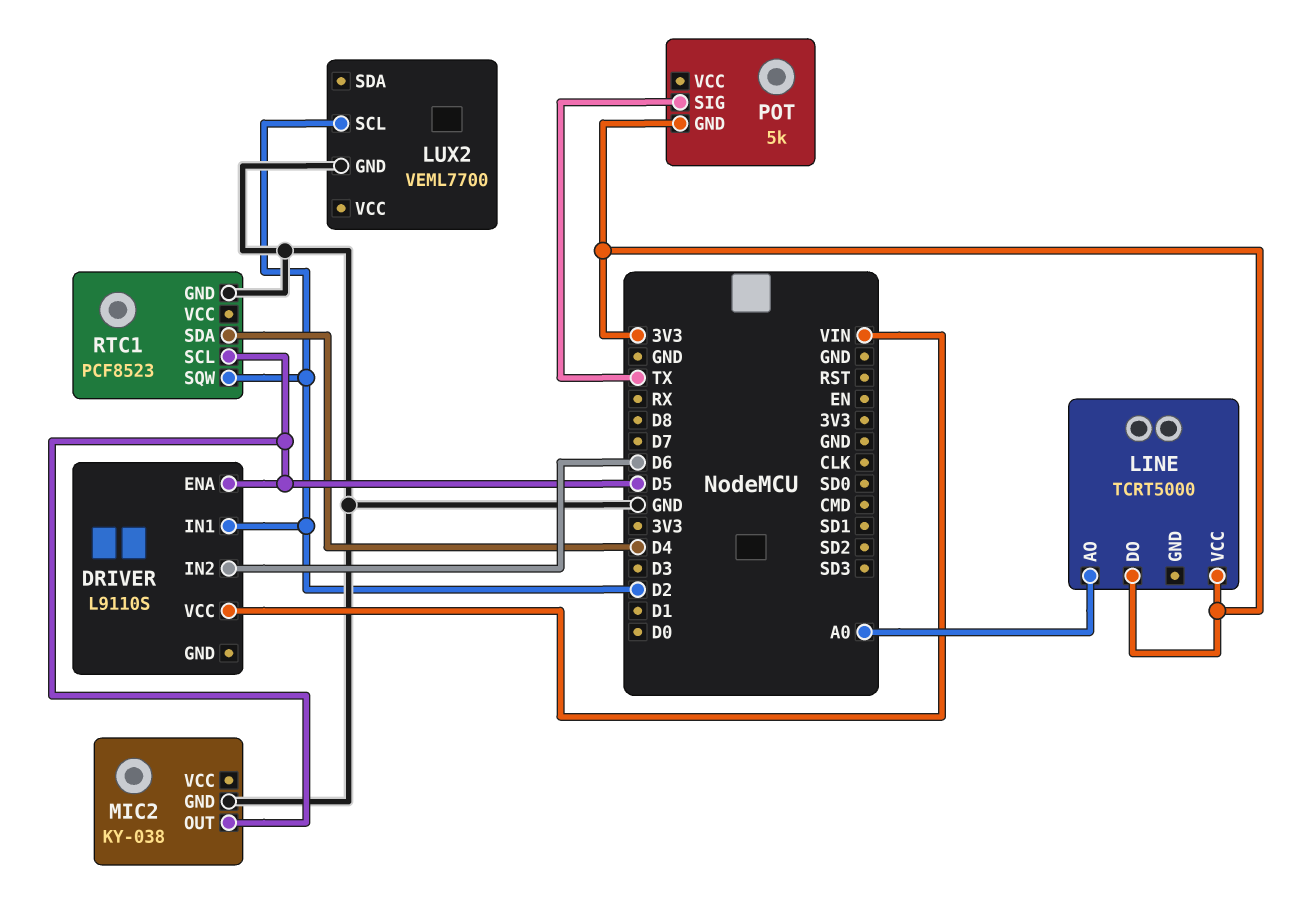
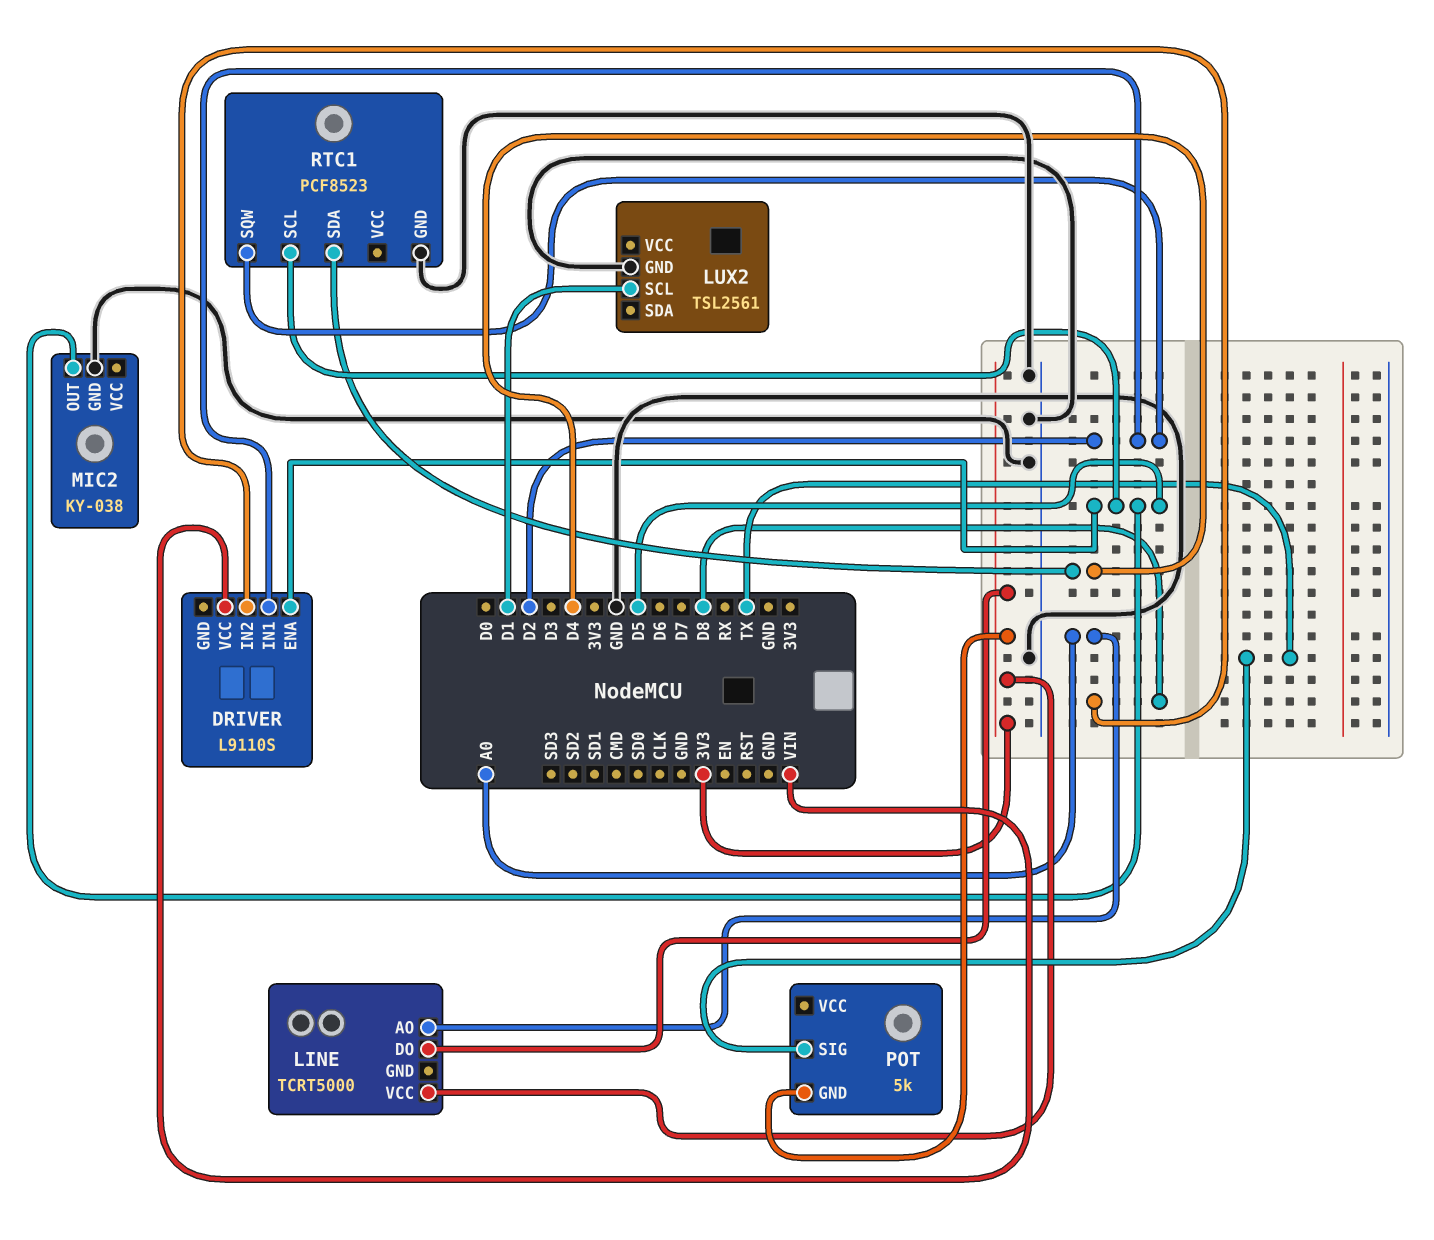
DRIVER pin IN2: D6 -> D8
LUX2: VEML7700 -> TSL2561
LUX2 pin SCL: D2 -> D1

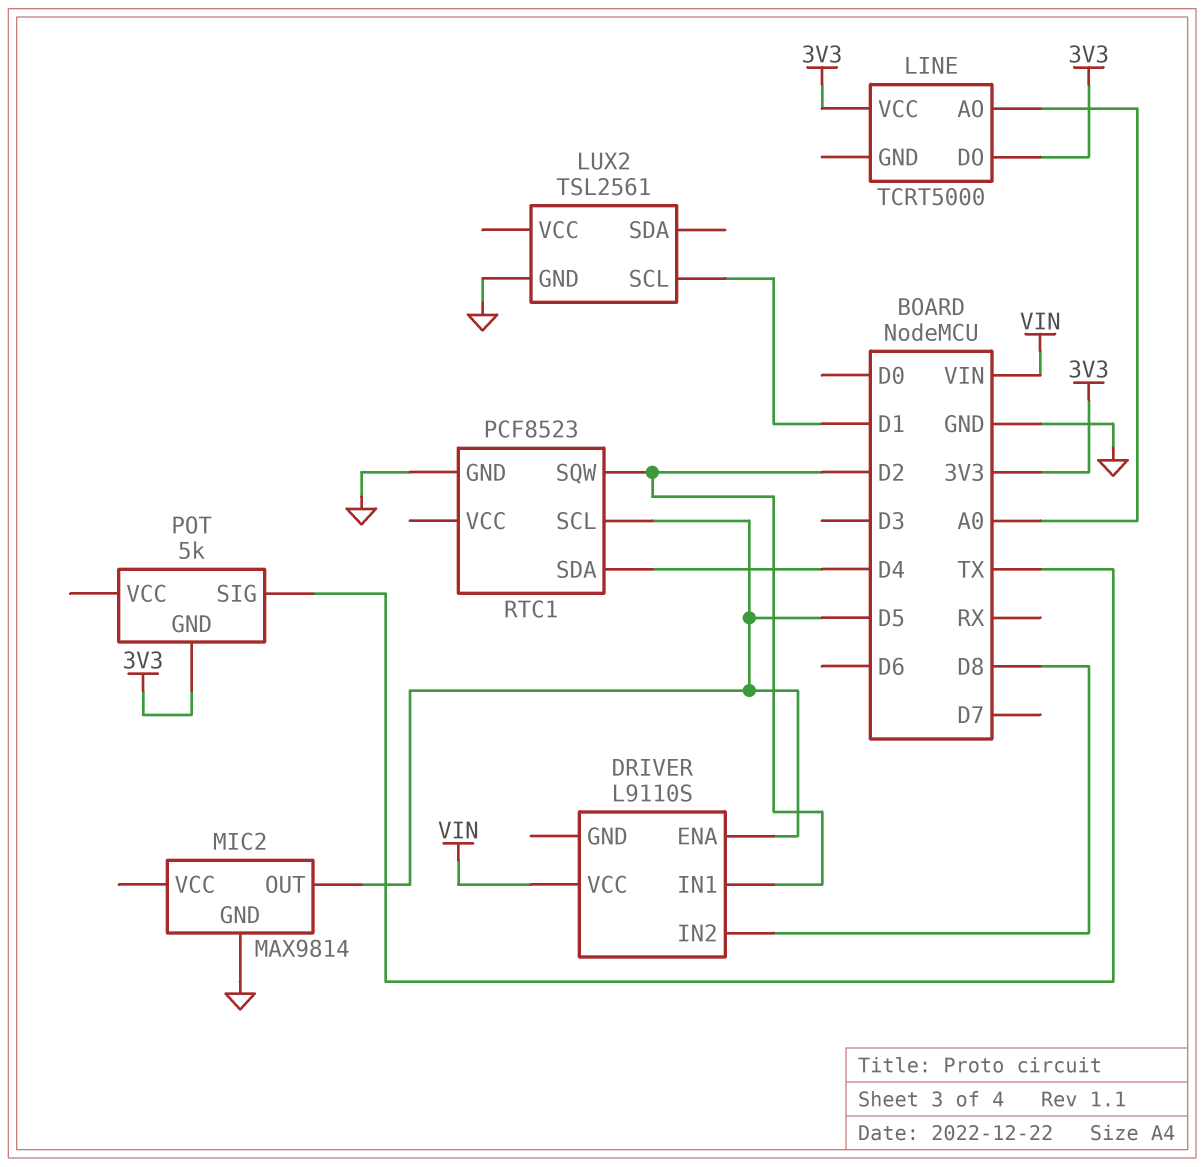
MIC2: KY-038 -> MAX9814

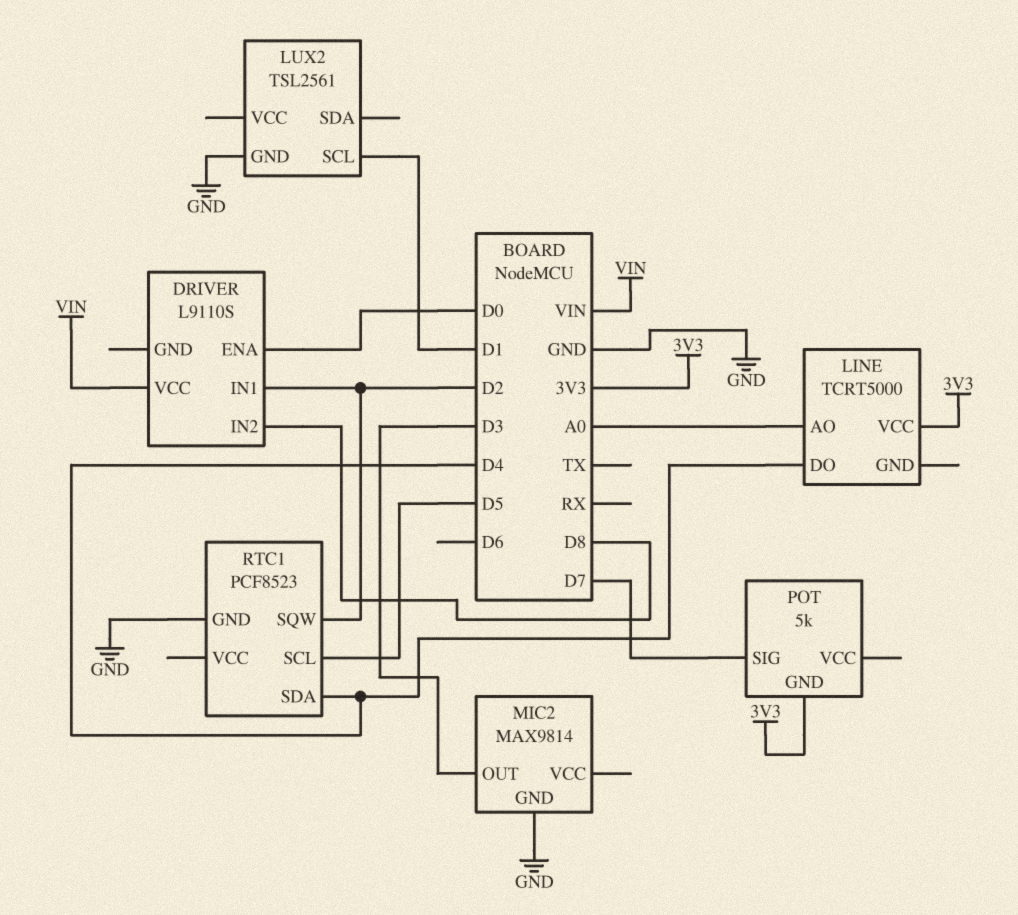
DRIVER pin ENA: D5 -> D0
LINE pin DO: 3V3 -> D4
MIC2 pin OUT: D5 -> D3
POT pin SIG: TX -> D7

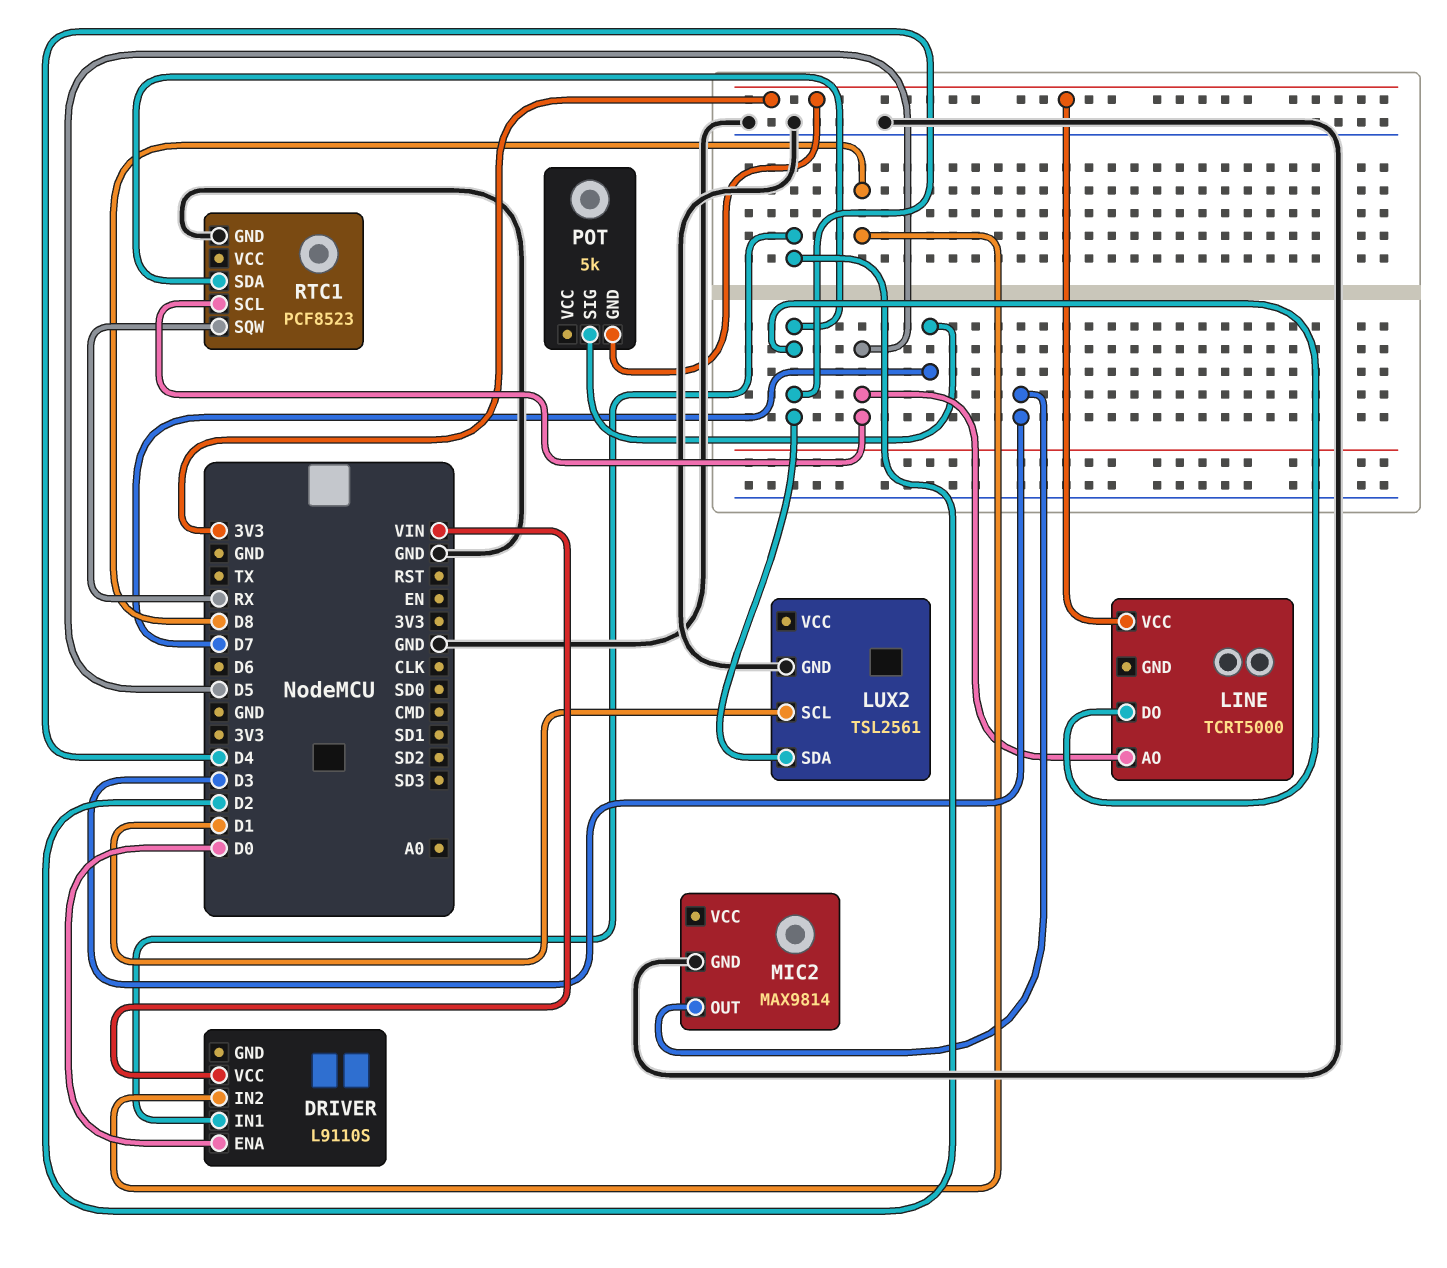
LINE pin AO: A0 -> D5
LUX2 pin SDA: none -> D4
RTC1 pin SQW: D2 -> RX

